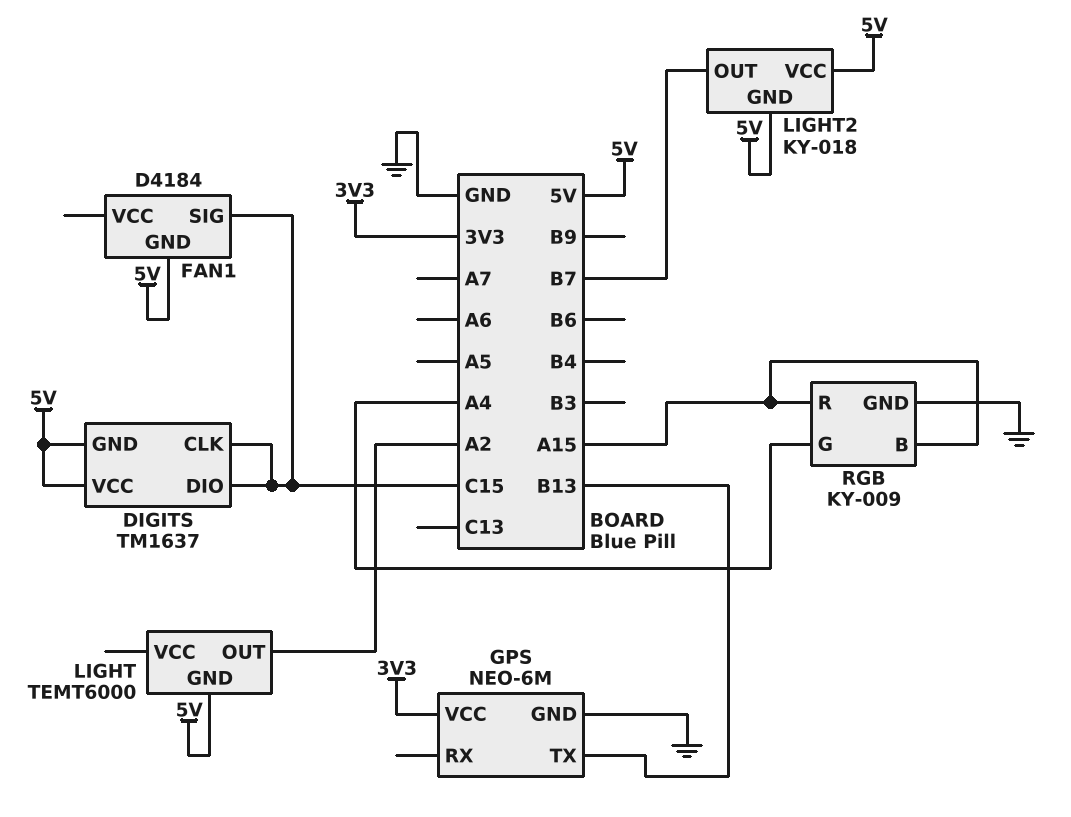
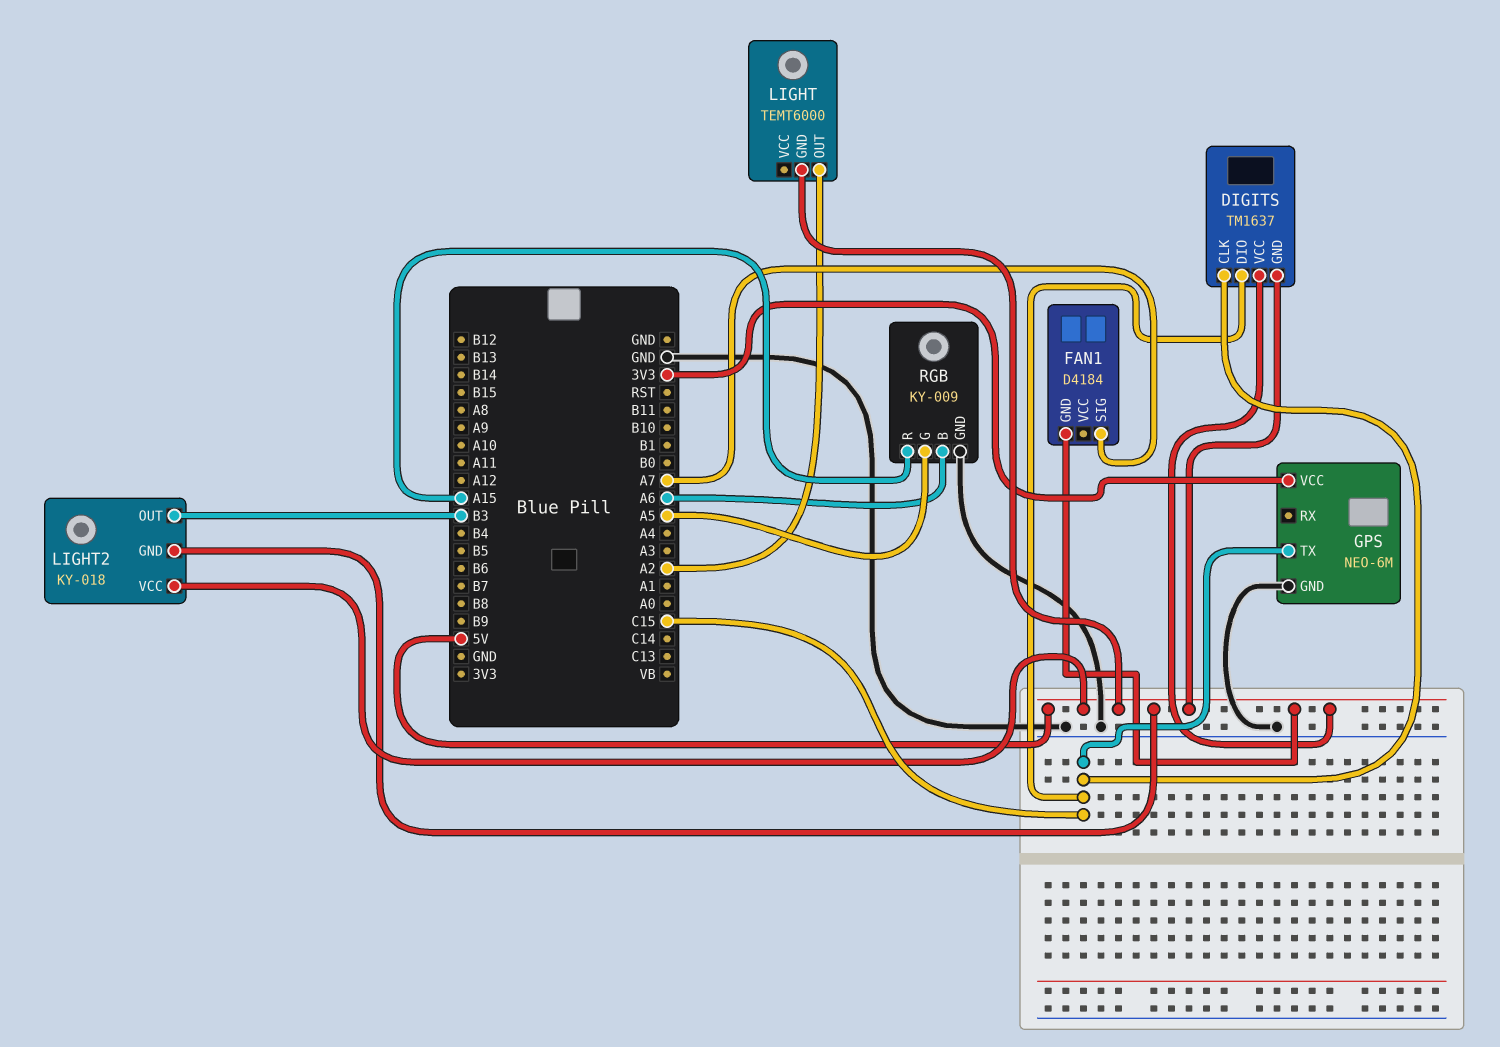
FAN1 pin SIG: C15 -> A7
GPS pin TX: B13 -> C15
LIGHT2 pin OUT: B7 -> B3
RGB pin B: A15 -> A6
RGB pin G: A4 -> A5

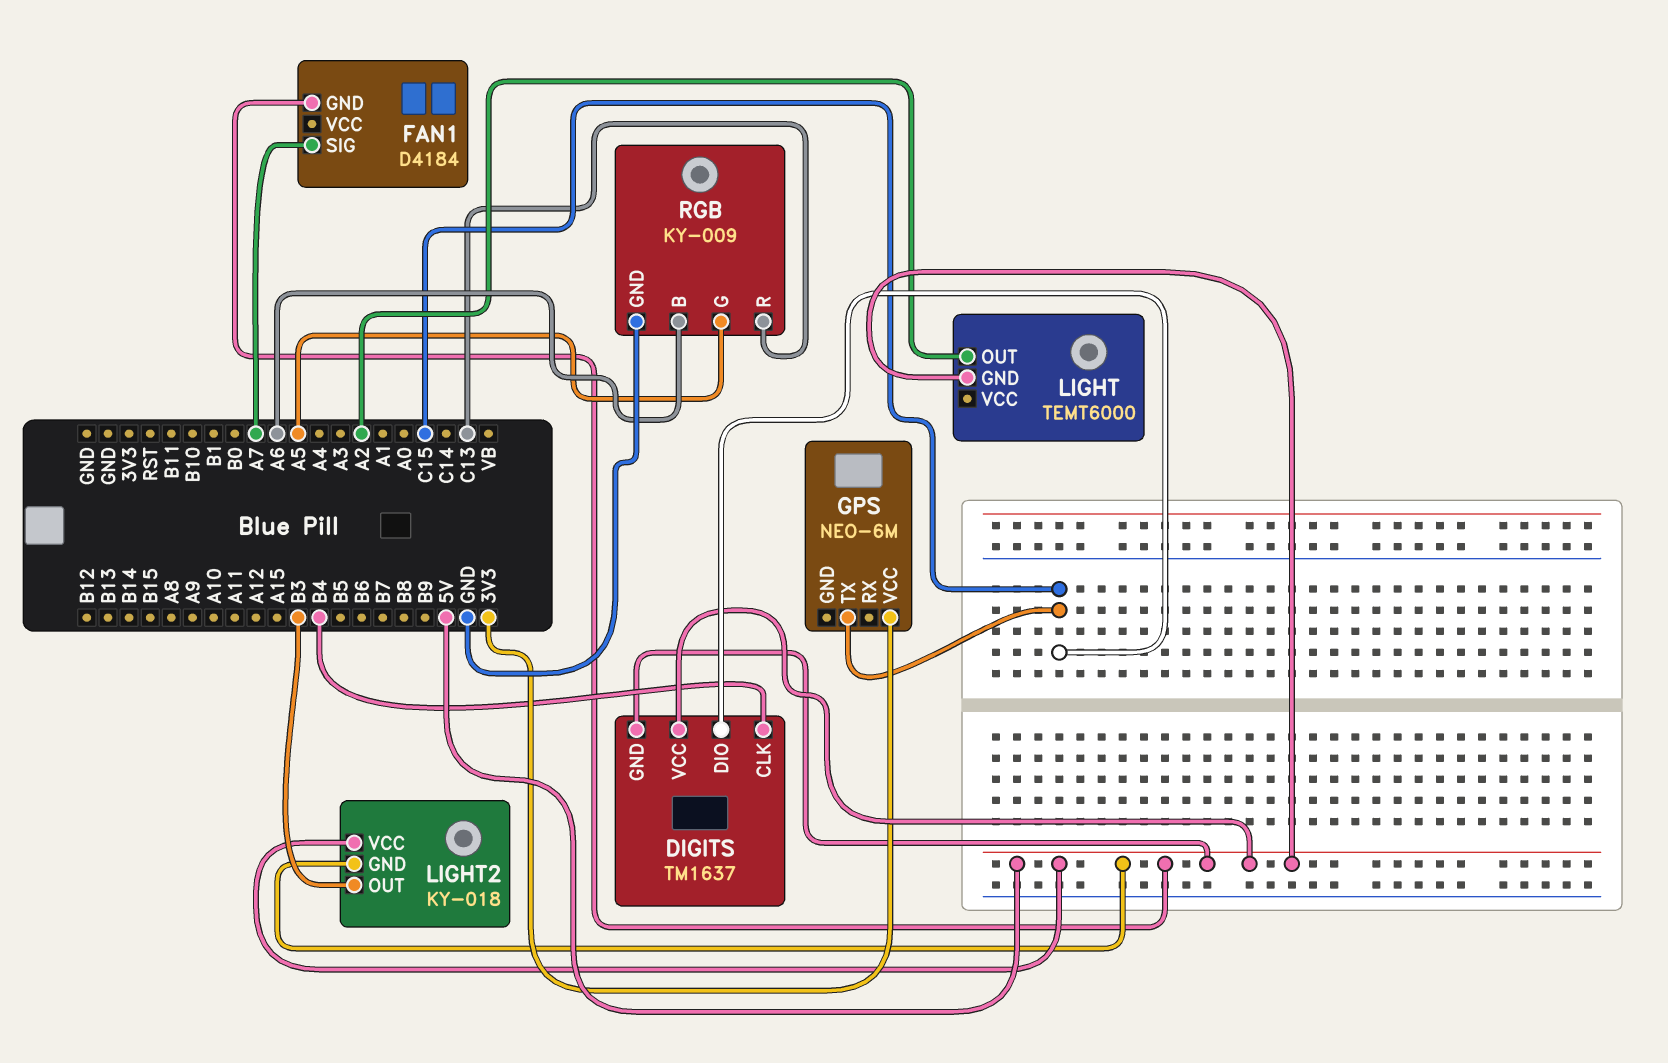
DIGITS pin CLK: C15 -> B4
GPS pin GND: GND -> none
RGB pin R: A15 -> C13

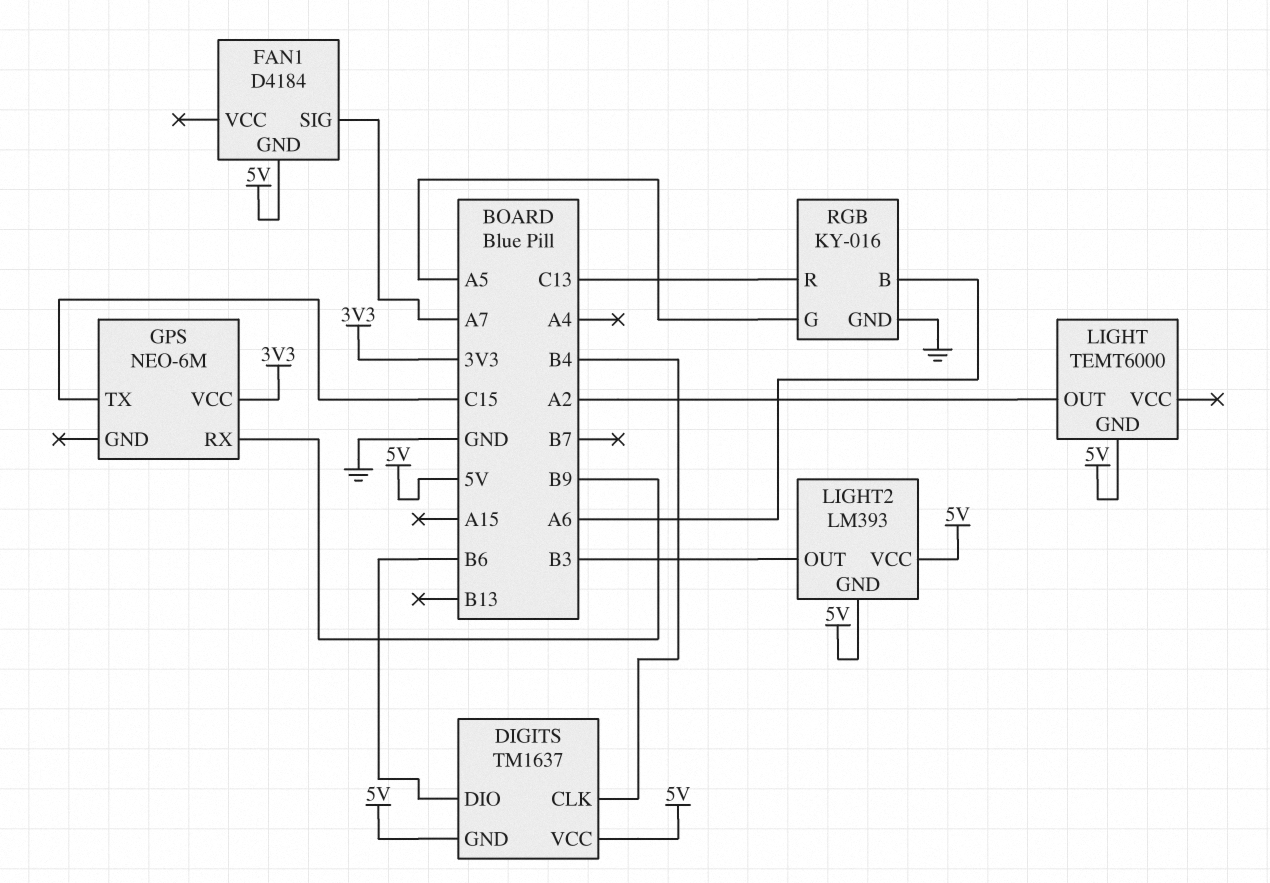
DIGITS pin DIO: C15 -> B6
GPS pin RX: none -> B9
LIGHT2: KY-018 -> LM393
RGB: KY-009 -> KY-016

